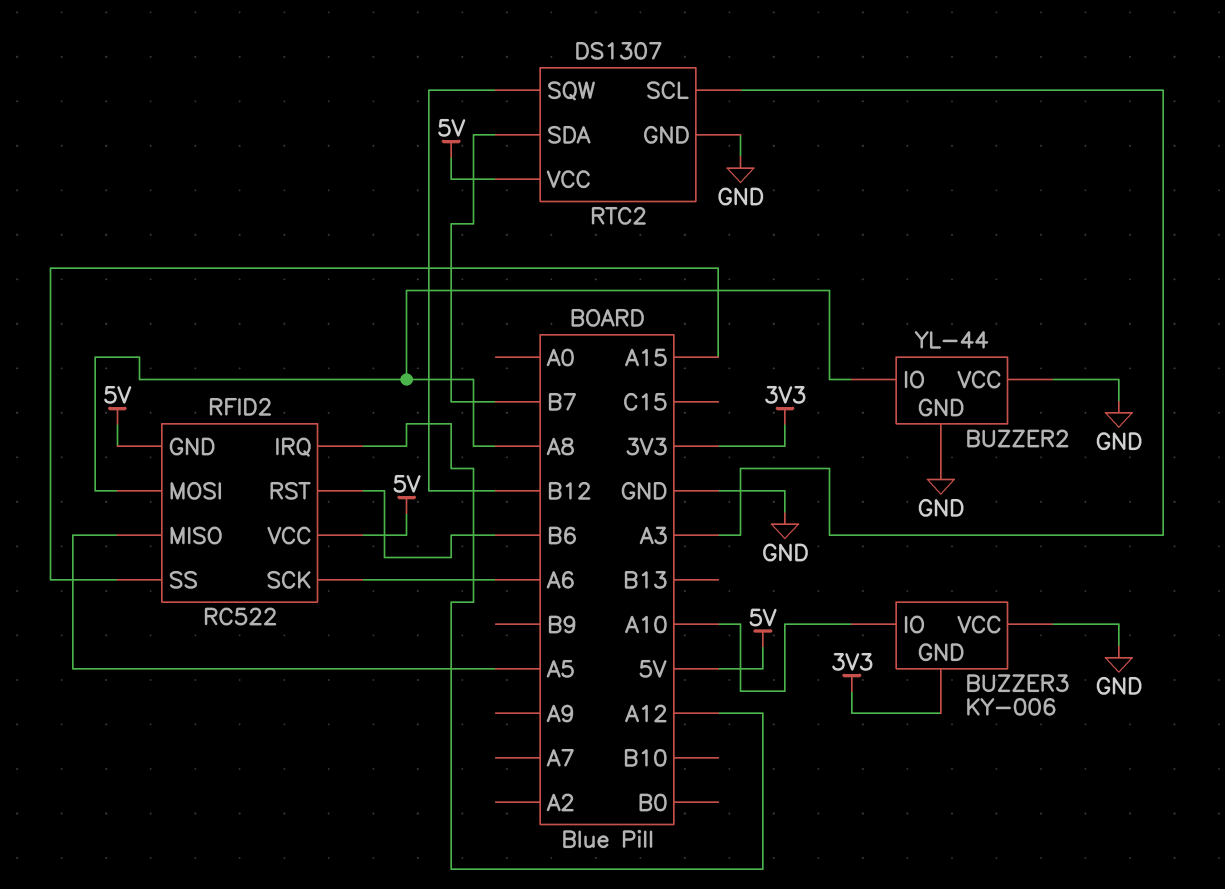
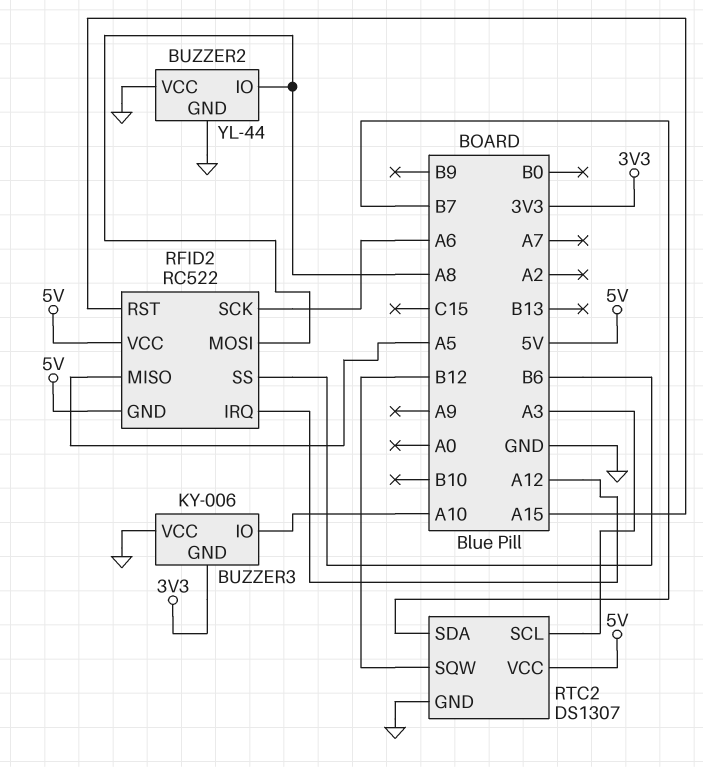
RFID2 pin RST: B6 -> A15
RFID2 pin SS: A15 -> B6

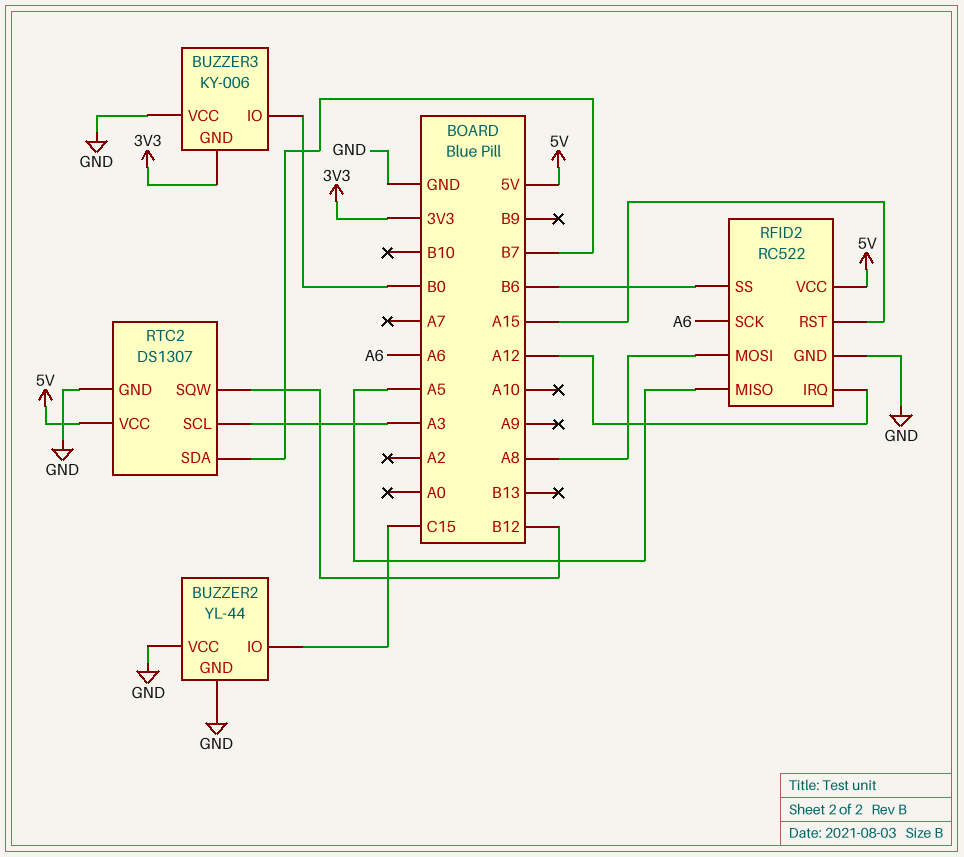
BUZZER2 pin IO: A8 -> C15
BUZZER3 pin IO: A10 -> B0
RFID2 pin GND: 5V -> GND

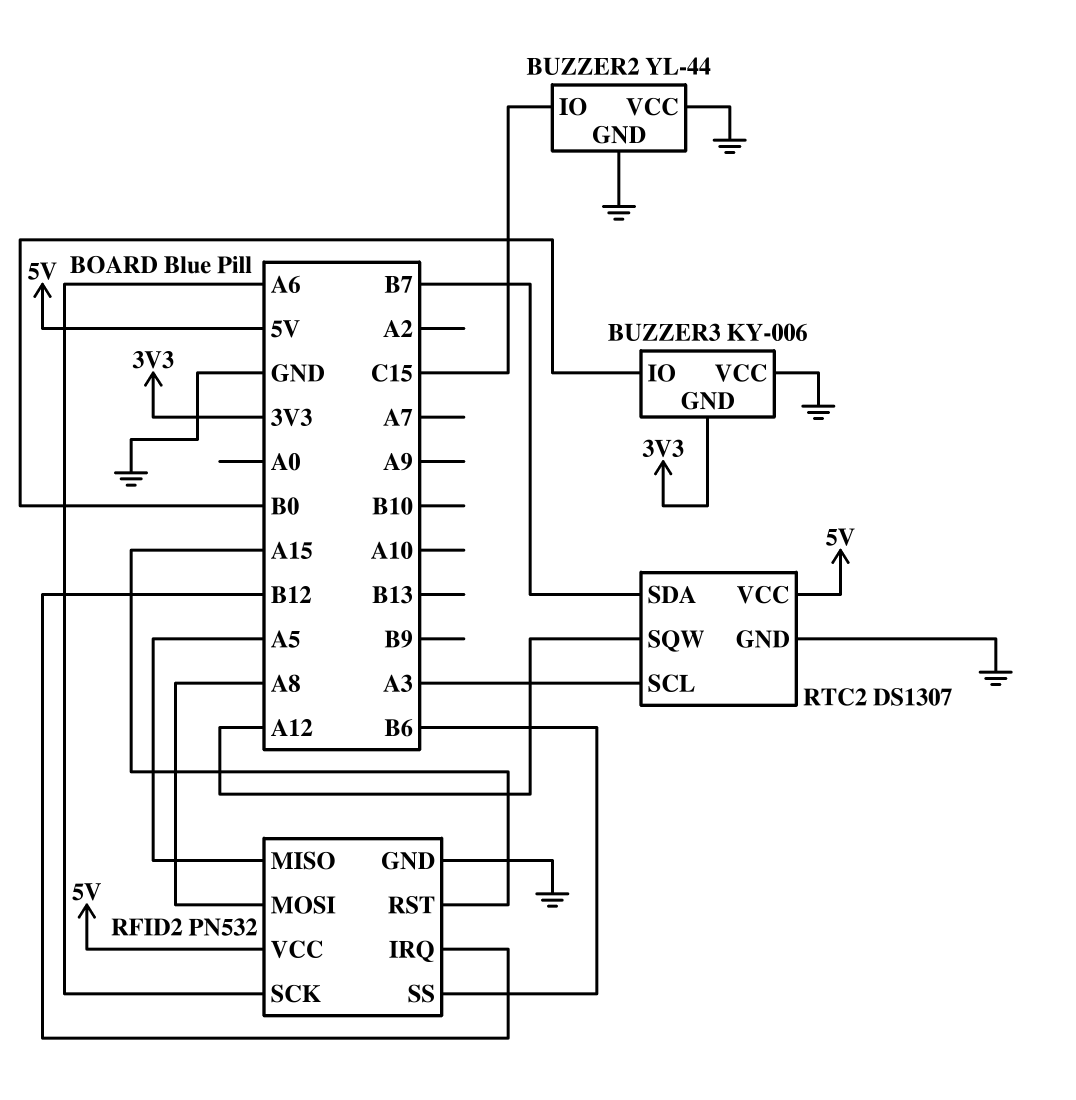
RFID2: RC522 -> PN532
RFID2 pin IRQ: A12 -> B12
RTC2 pin SQW: B12 -> A12

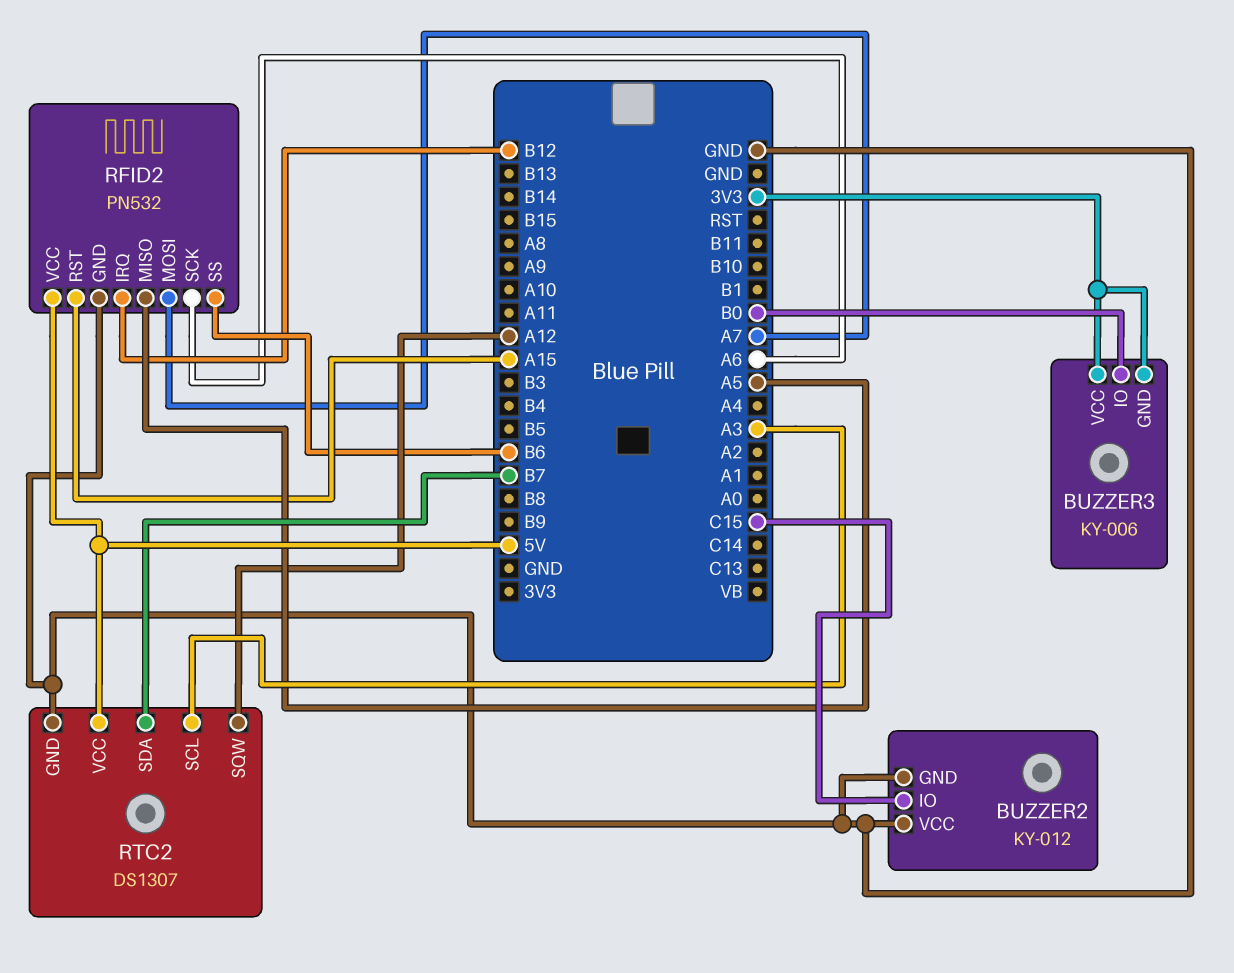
BUZZER2: YL-44 -> KY-012
BUZZER3 pin VCC: GND -> 3V3
RFID2 pin MOSI: A8 -> A7

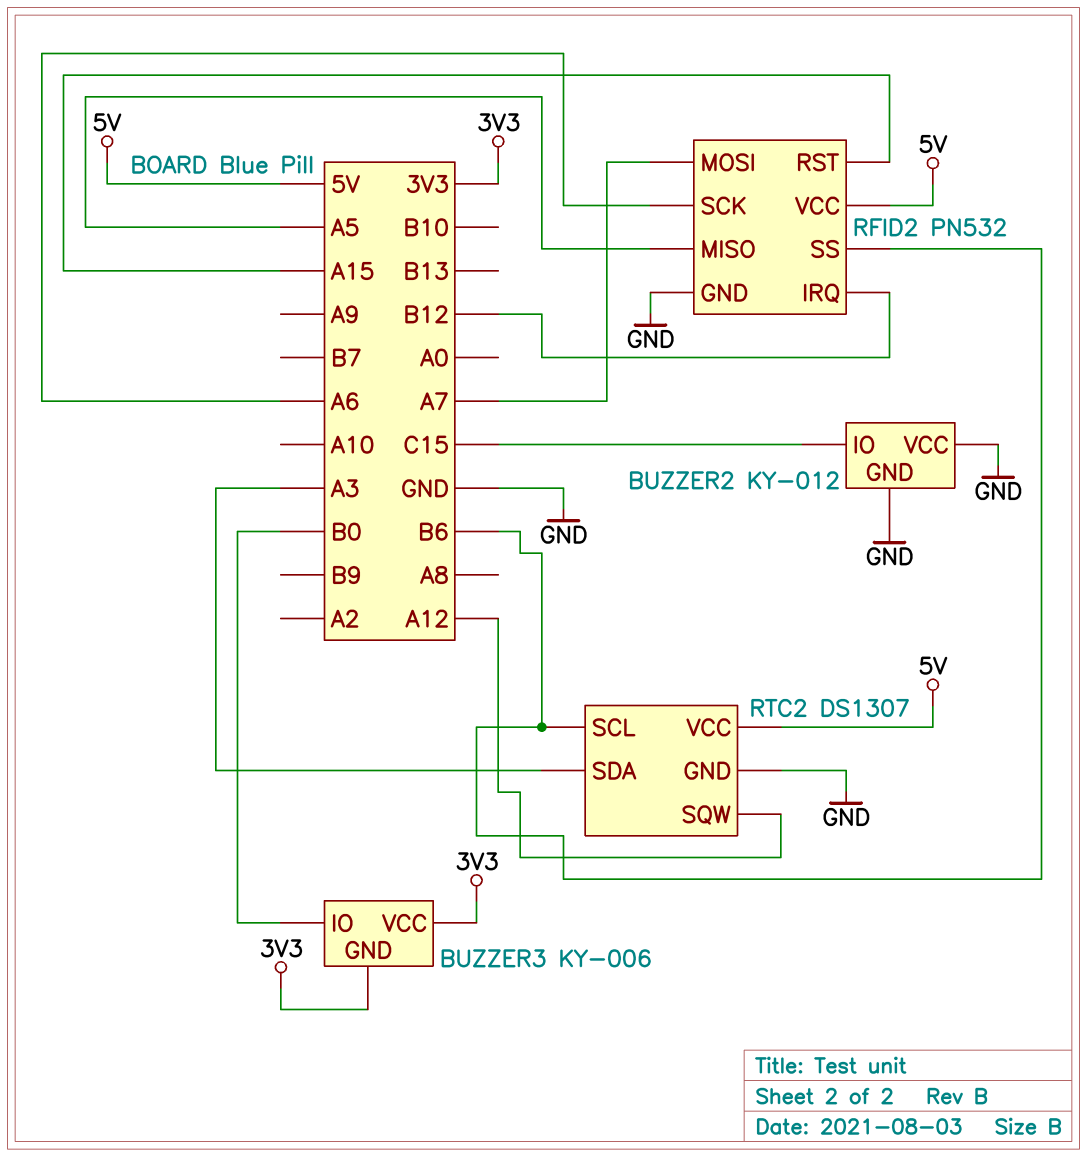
RTC2 pin SCL: A3 -> B6
RTC2 pin SDA: B7 -> A3

